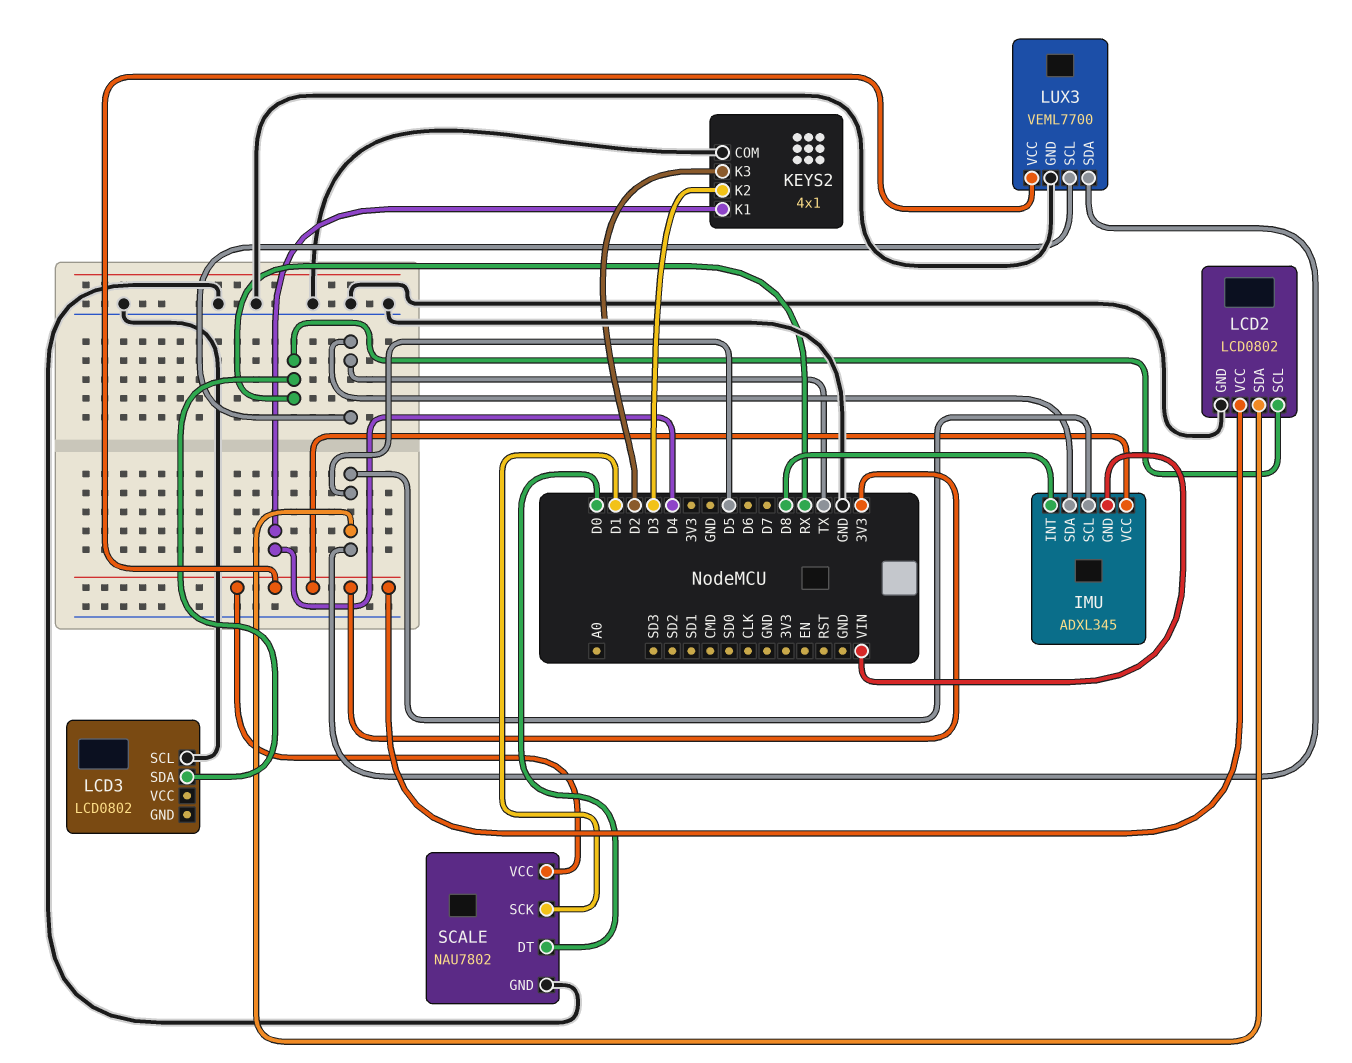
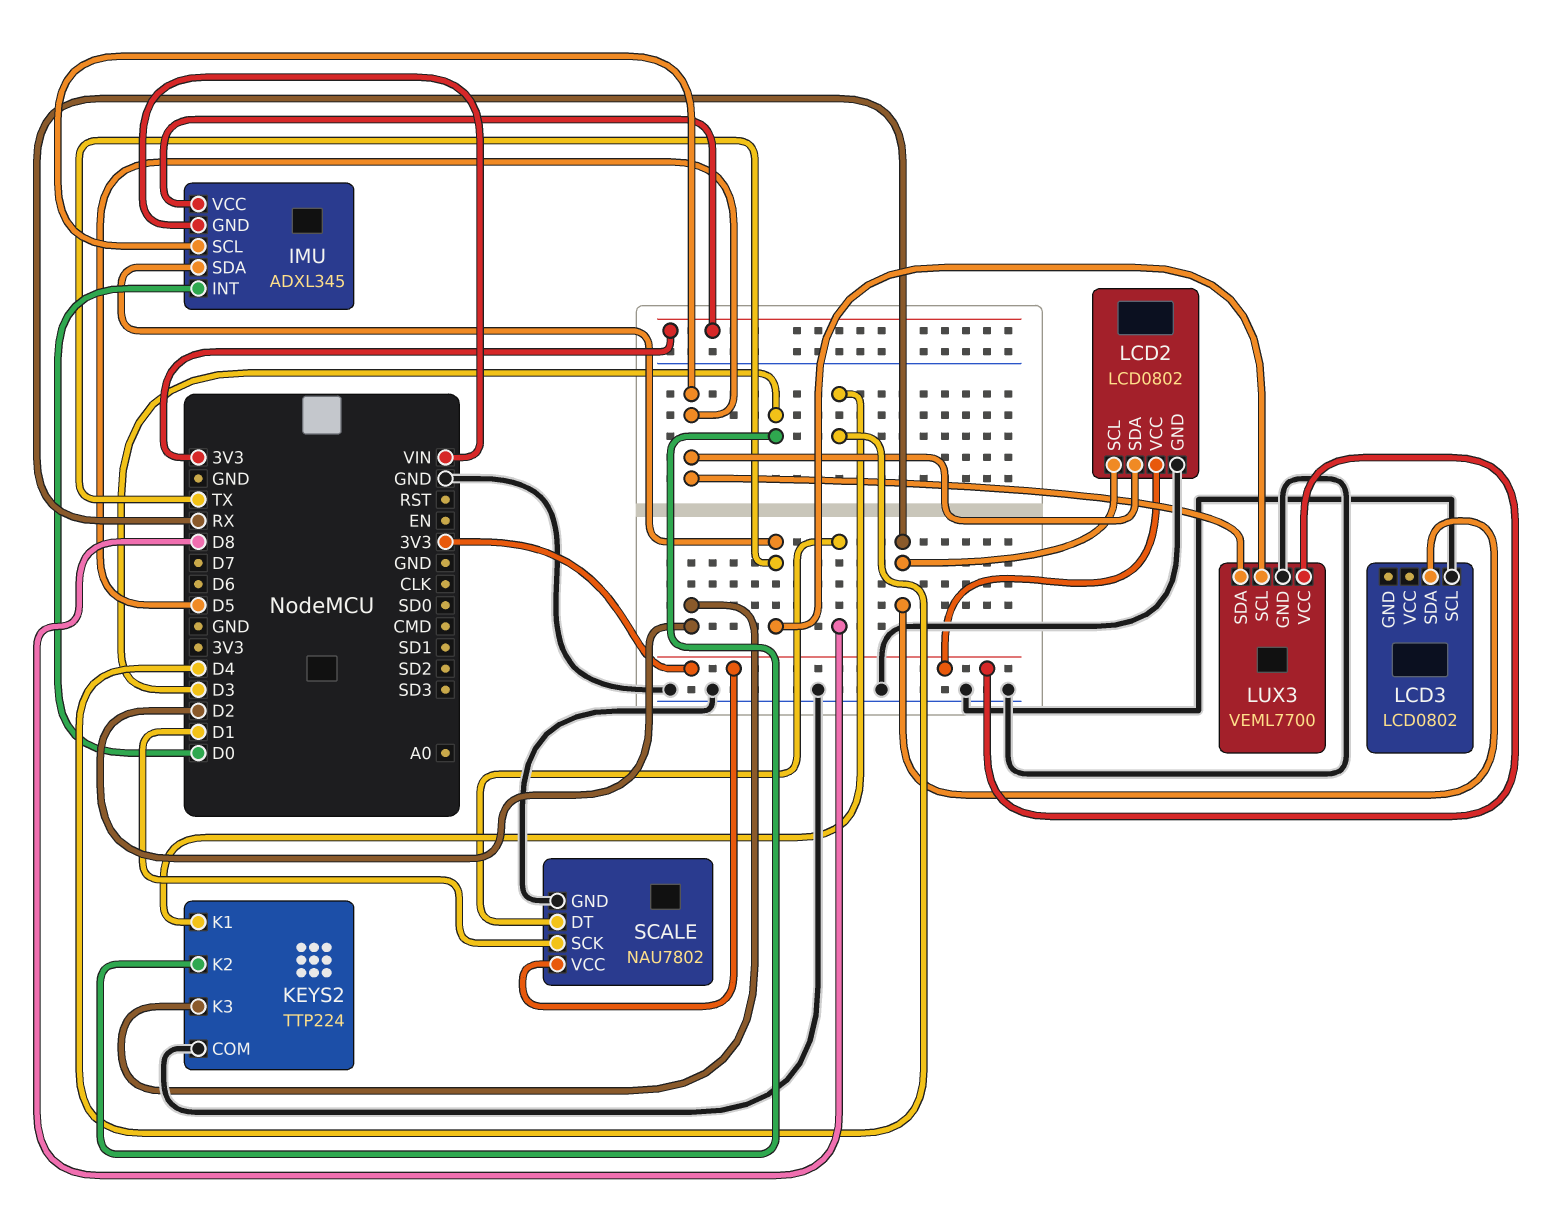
IMU pin INT: D8 -> D0
KEYS2: 4x1 -> TTP224
SCALE pin DT: D0 -> D8

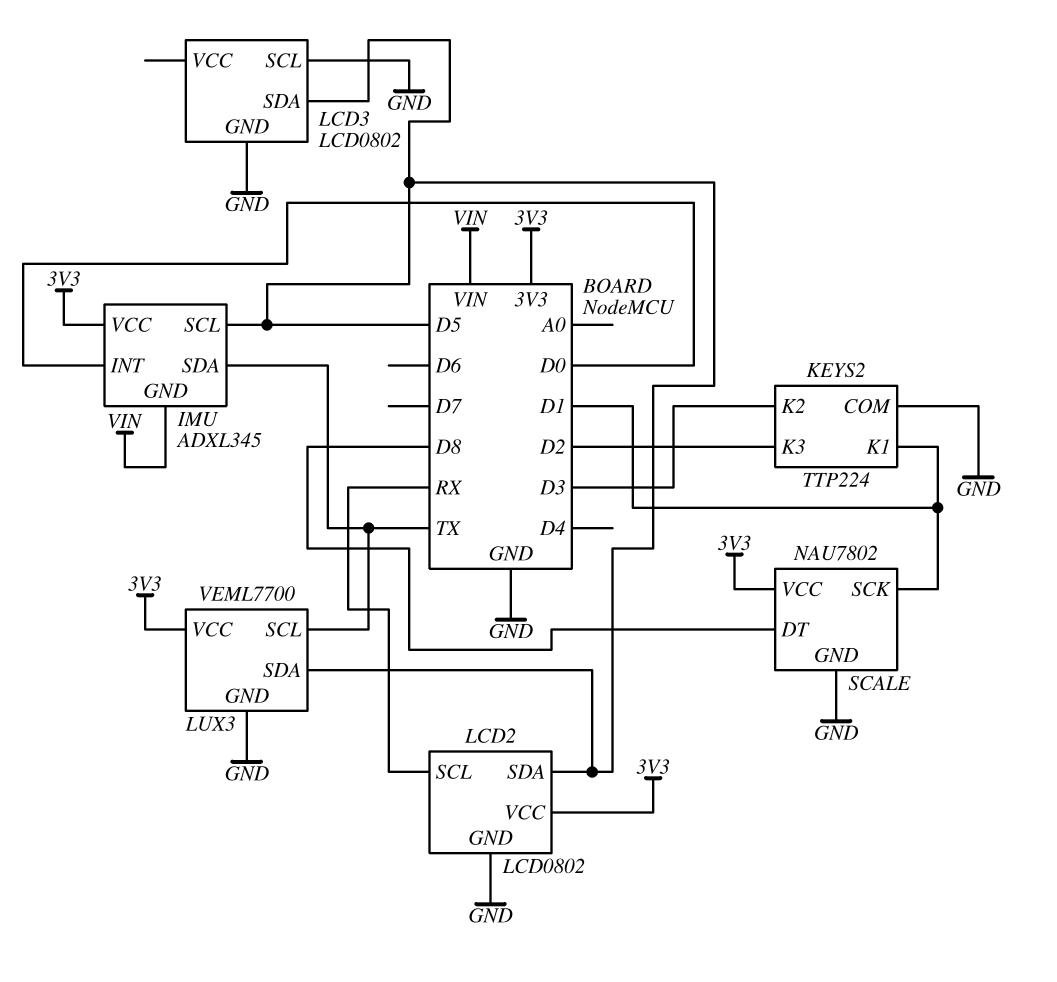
KEYS2 pin K1: D4 -> D1
LCD3 pin GND: none -> GND
LCD3 pin SDA: RX -> D5

